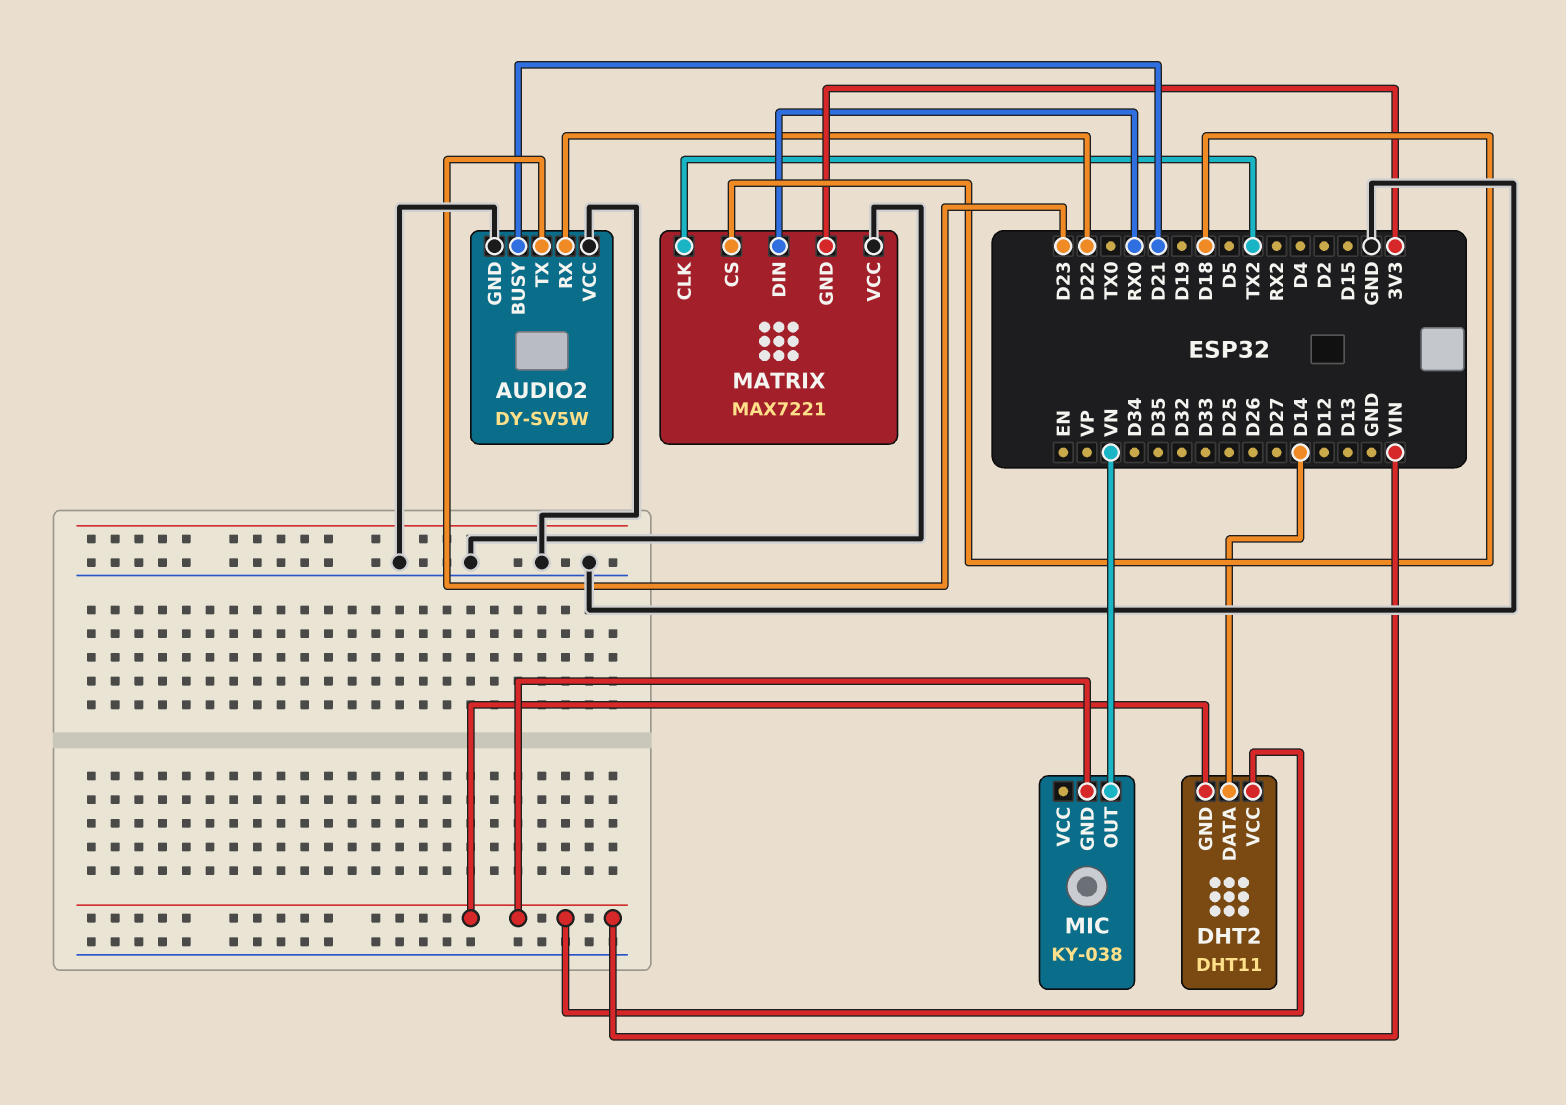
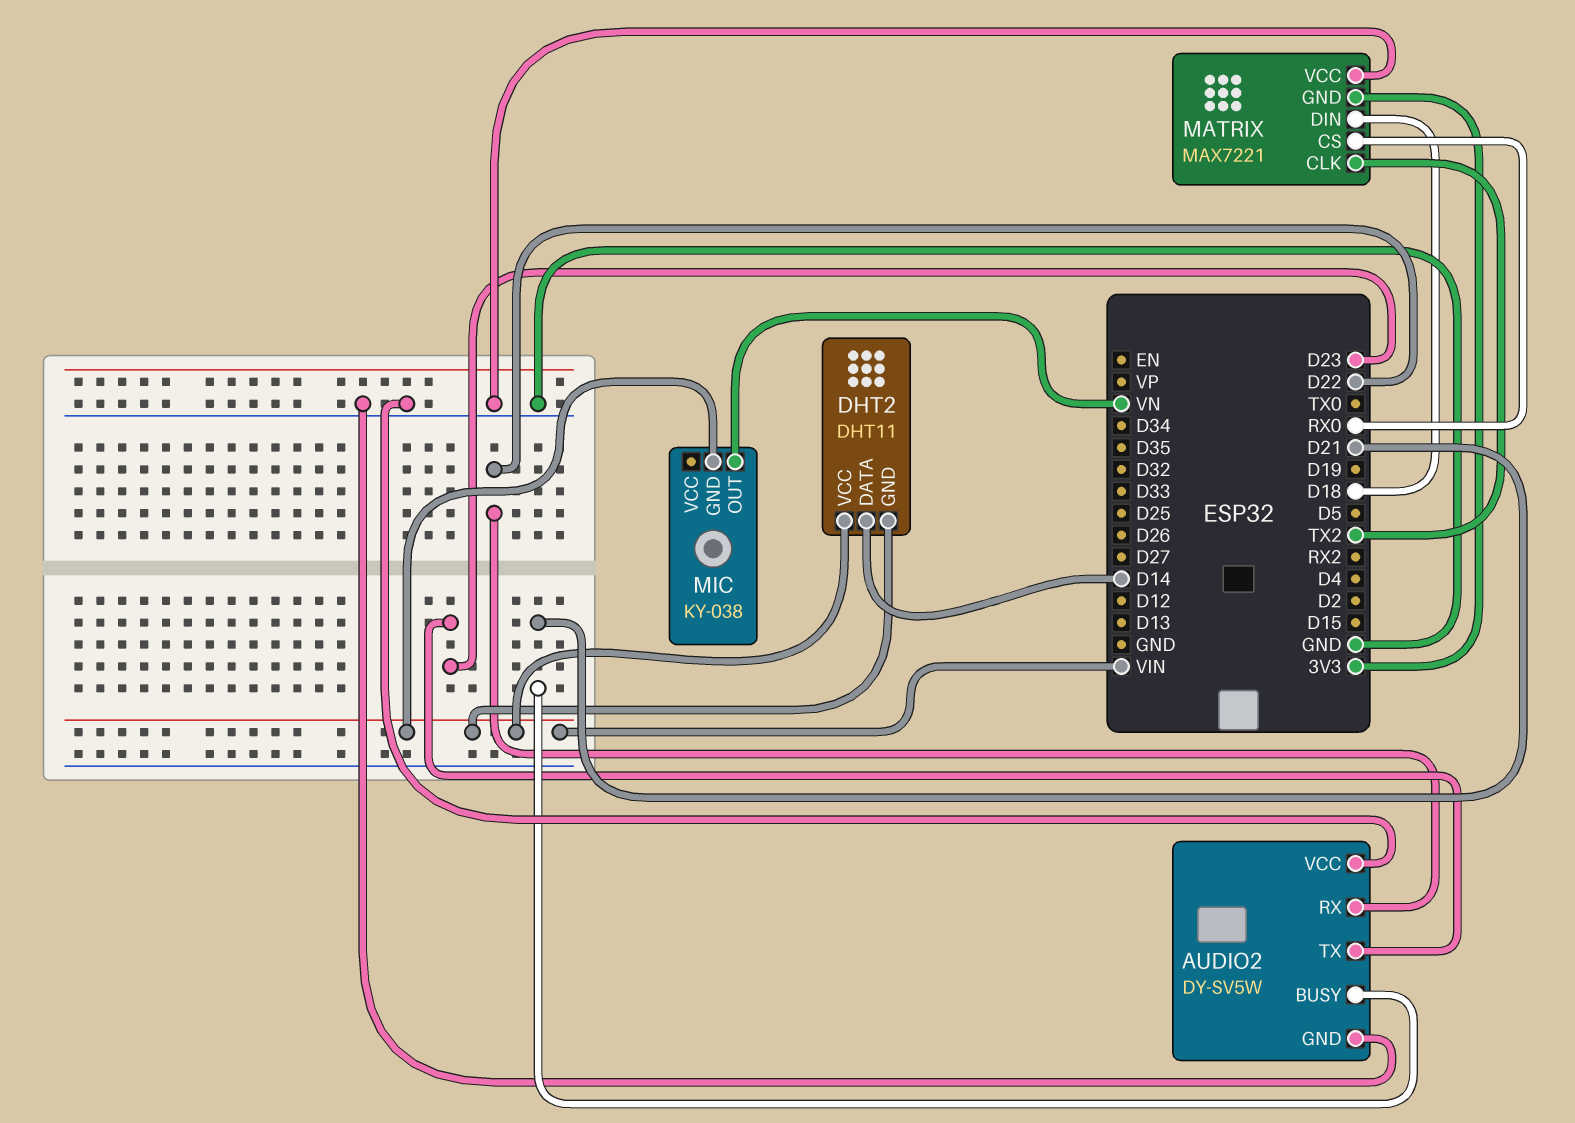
MATRIX pin CS: D18 -> RX0
MATRIX pin DIN: RX0 -> D18

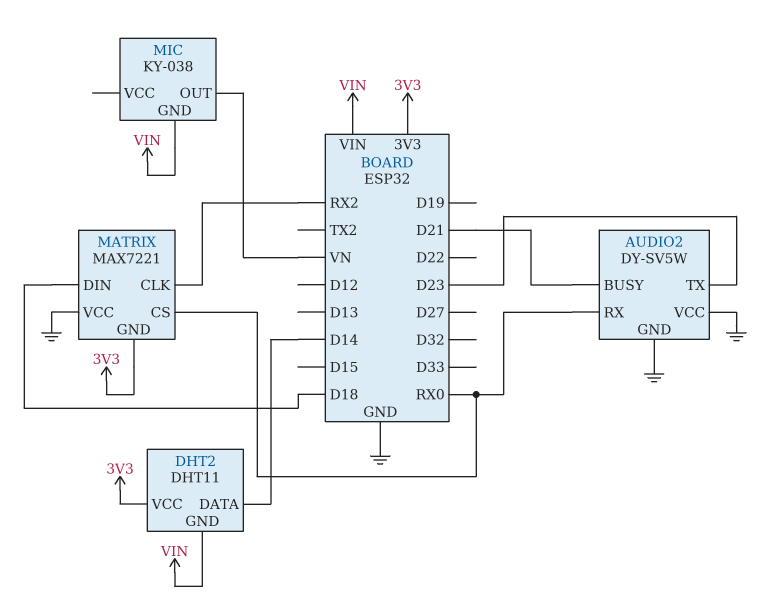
AUDIO2 pin RX: D22 -> RX0
DHT2 pin VCC: VIN -> 3V3
MATRIX pin CLK: TX2 -> RX2

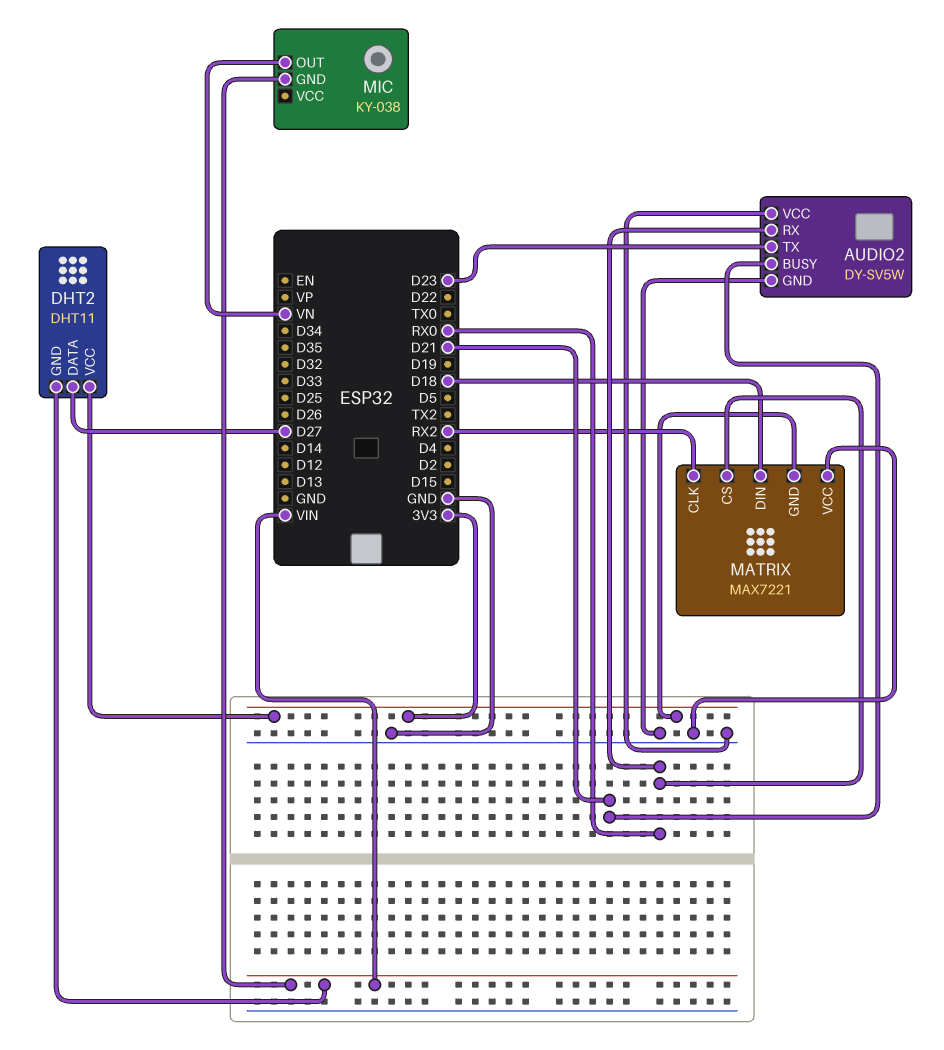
DHT2 pin DATA: D14 -> D27

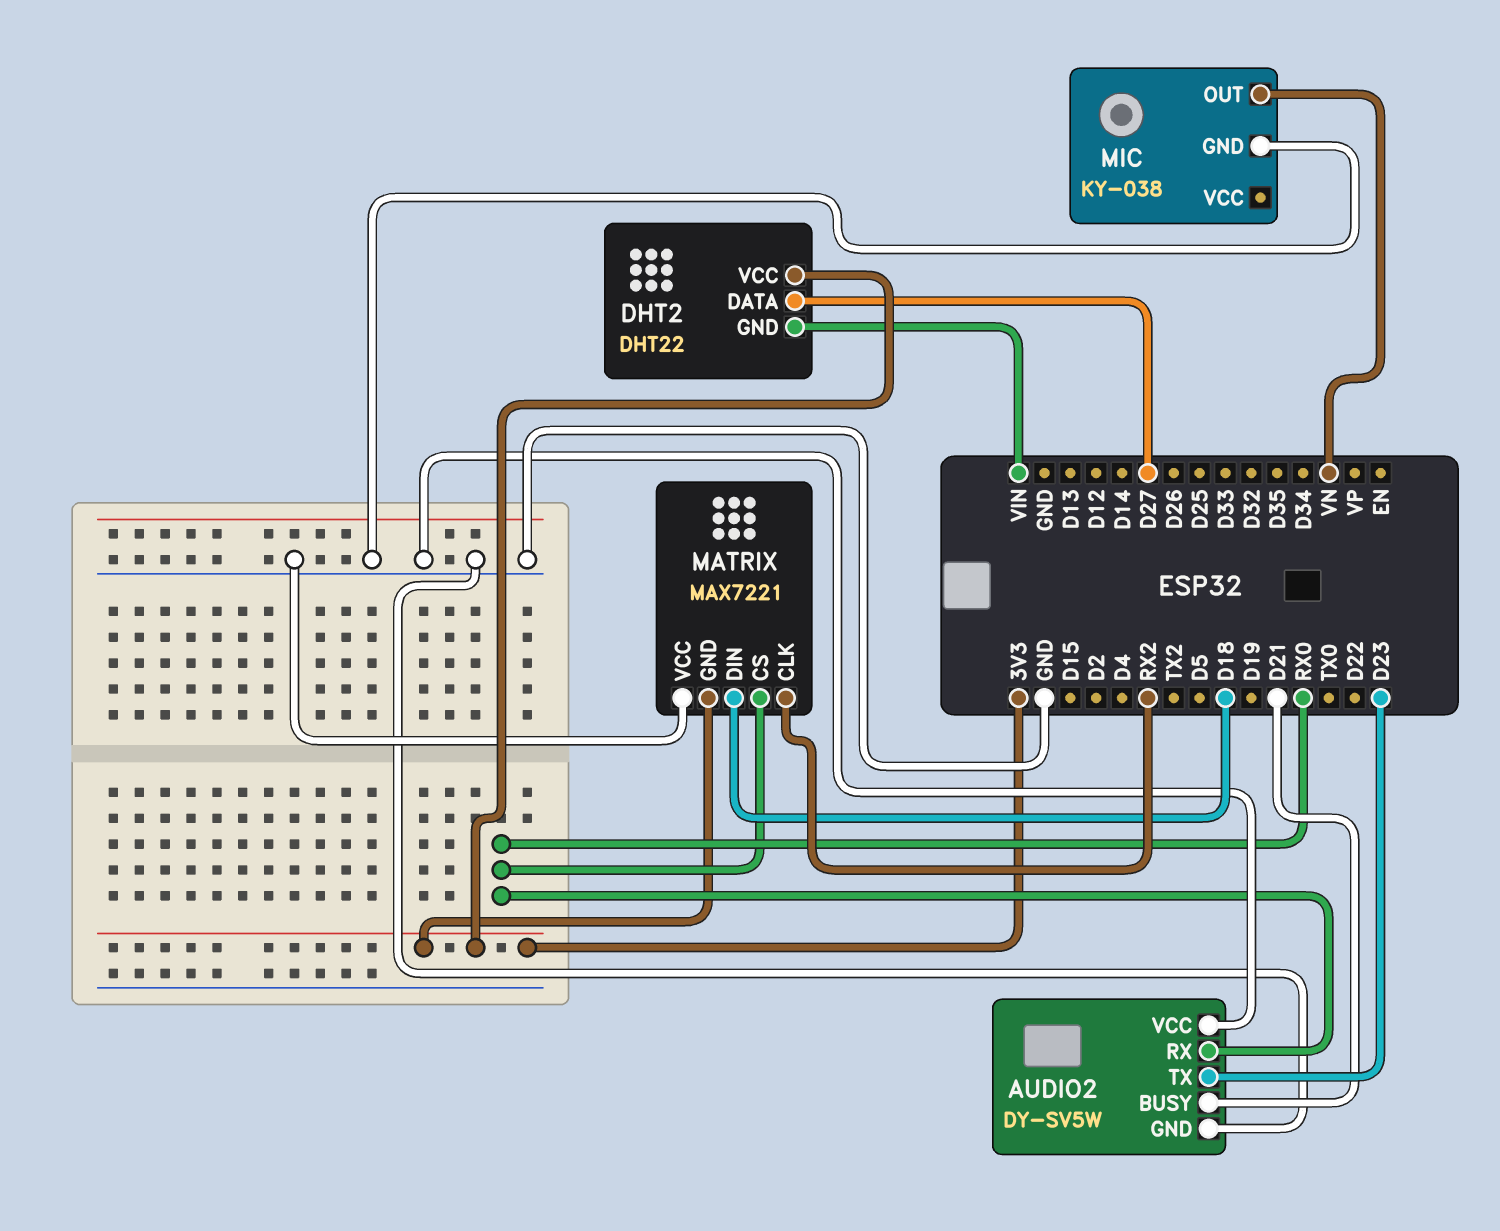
DHT2: DHT11 -> DHT22
MIC pin GND: VIN -> GND

